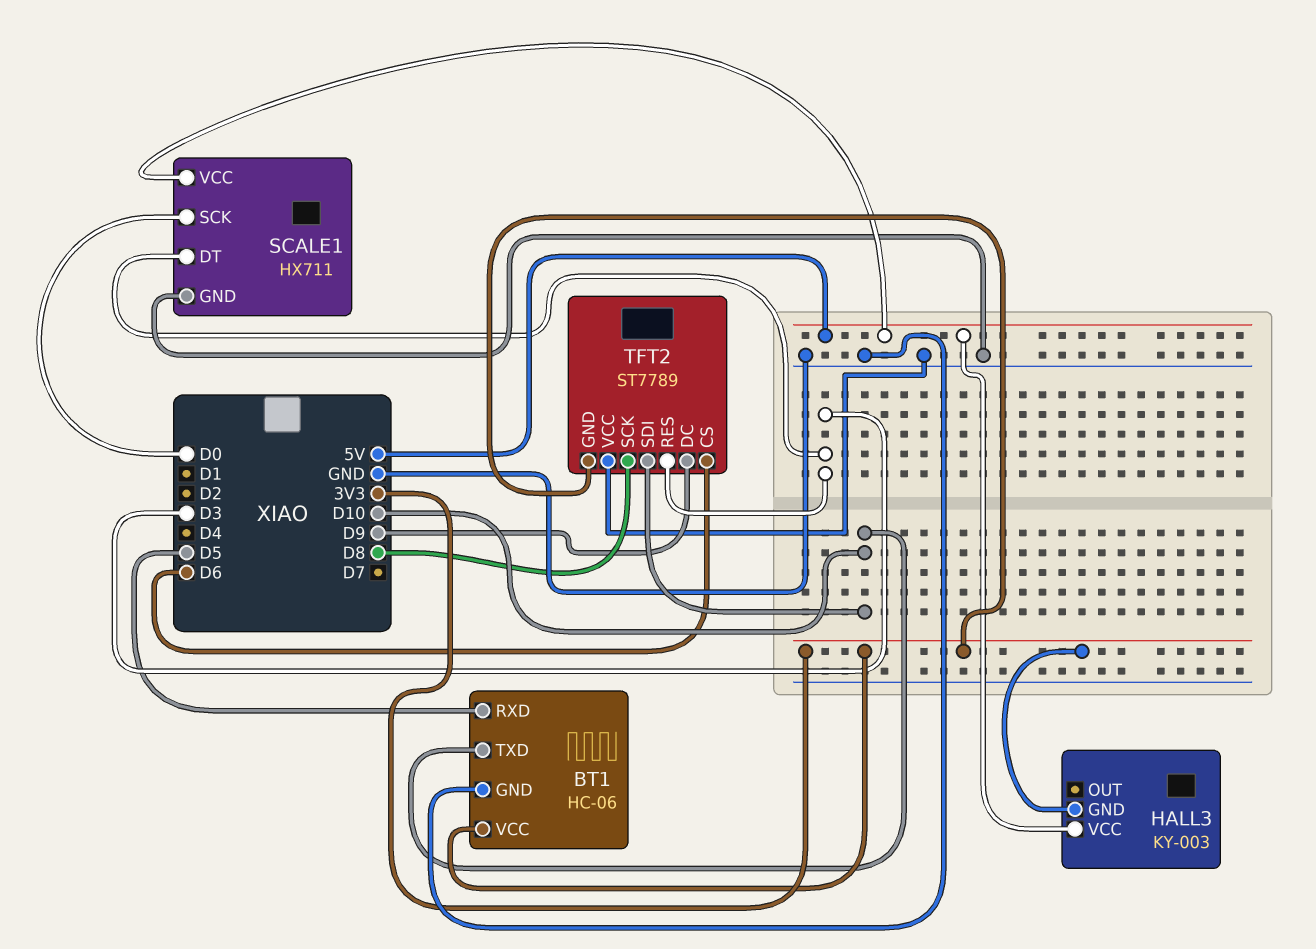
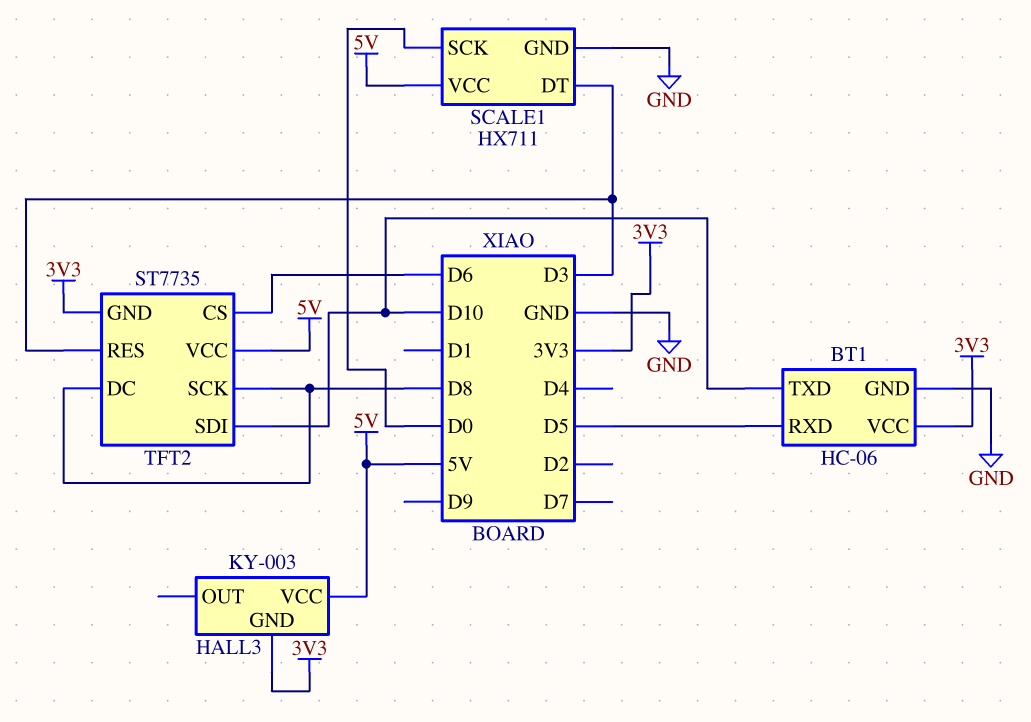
TFT2: ST7789 -> ST7735
TFT2 pin DC: D9 -> D8
TFT2 pin VCC: GND -> 5V

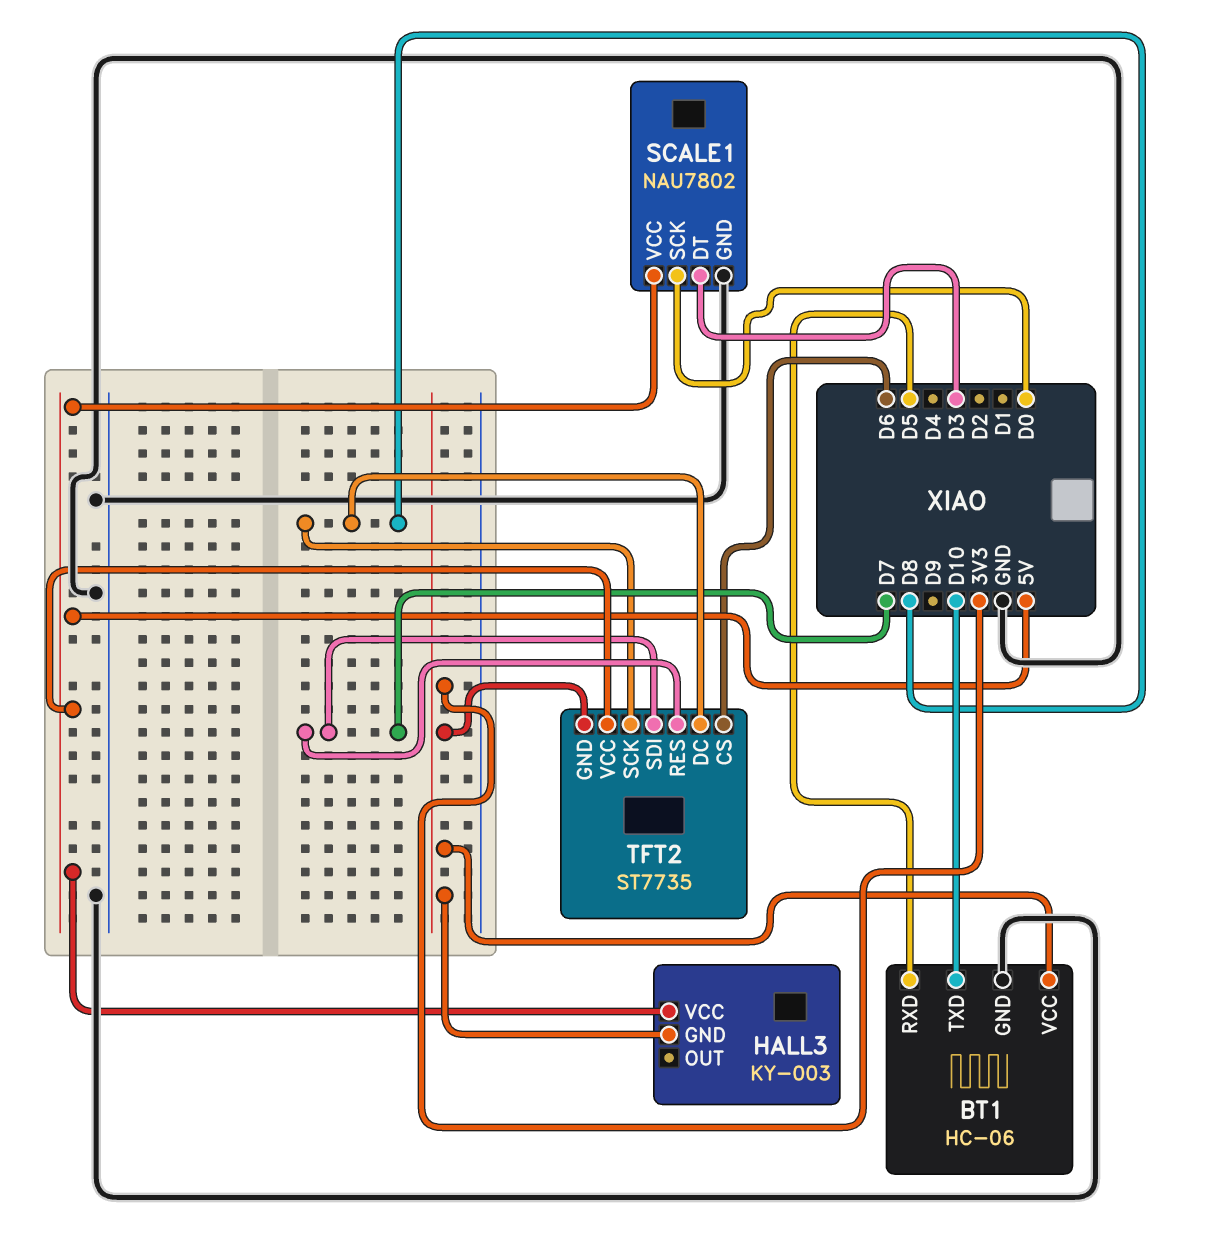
SCALE1: HX711 -> NAU7802
TFT2 pin RES: D3 -> D7
TFT2 pin SDI: D10 -> D7

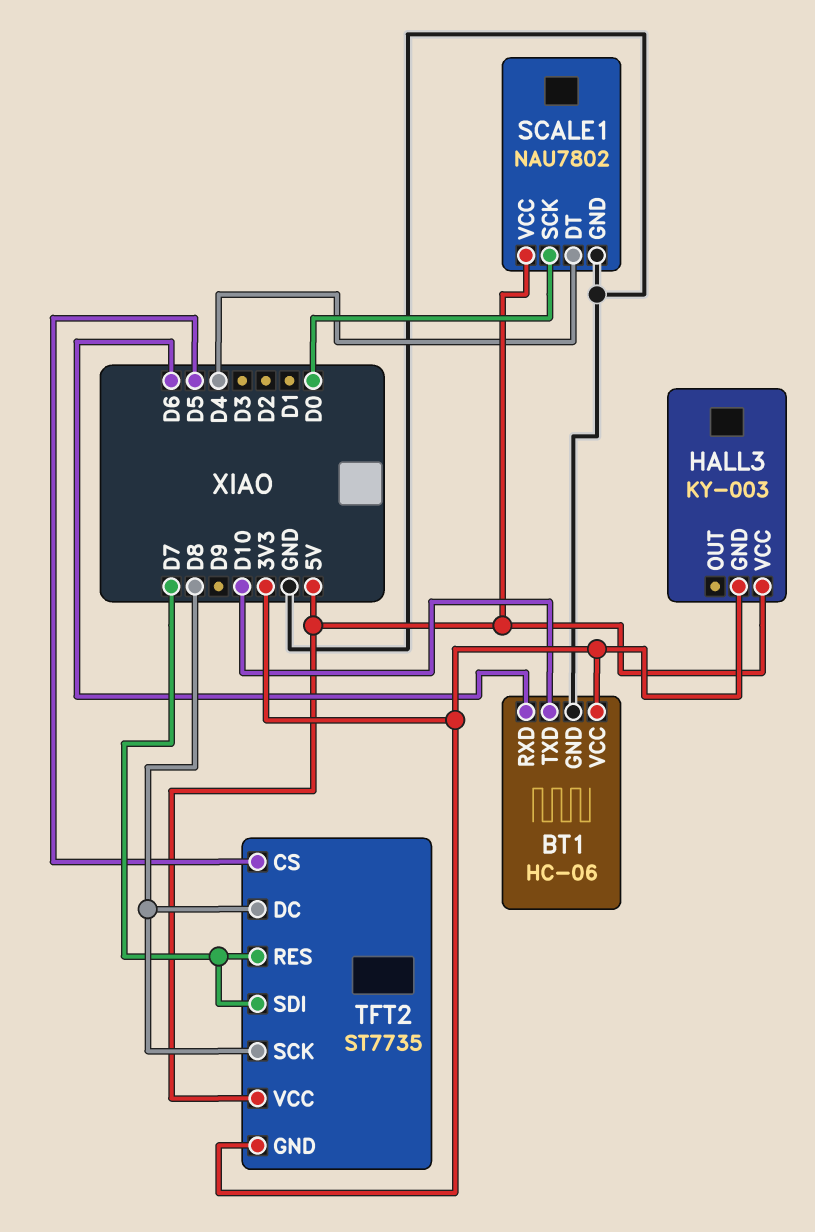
BT1 pin RXD: D5 -> D6
SCALE1 pin DT: D3 -> D4
TFT2 pin CS: D6 -> D5

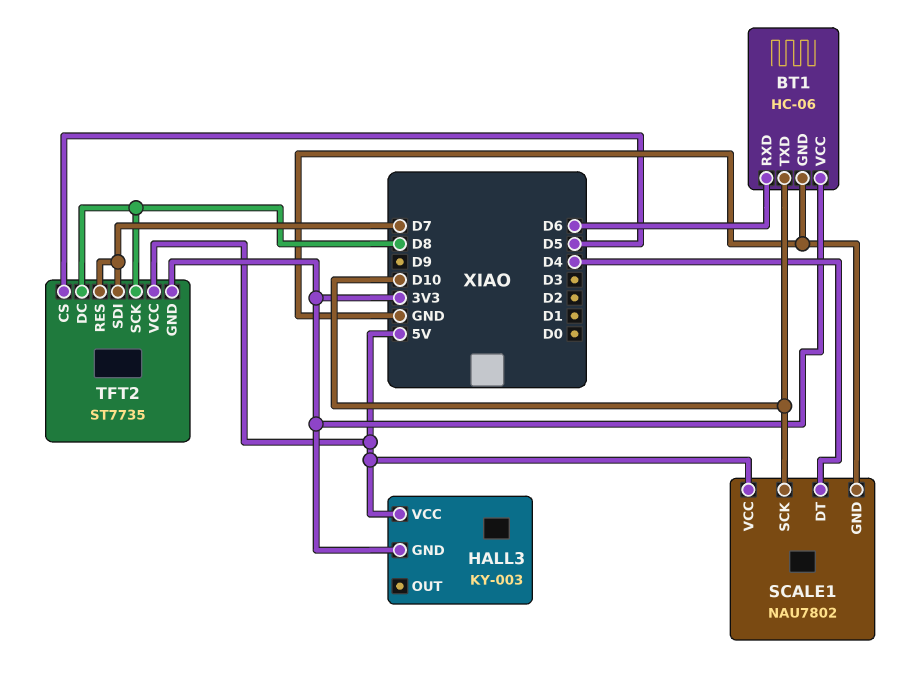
SCALE1 pin SCK: D0 -> D10

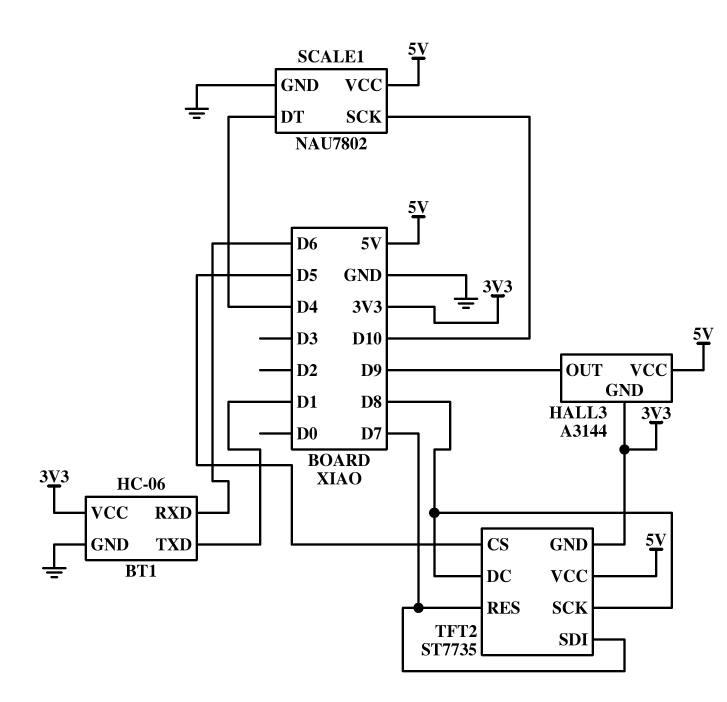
BT1 pin TXD: D10 -> D1
HALL3: KY-003 -> A3144
HALL3 pin OUT: none -> D9

